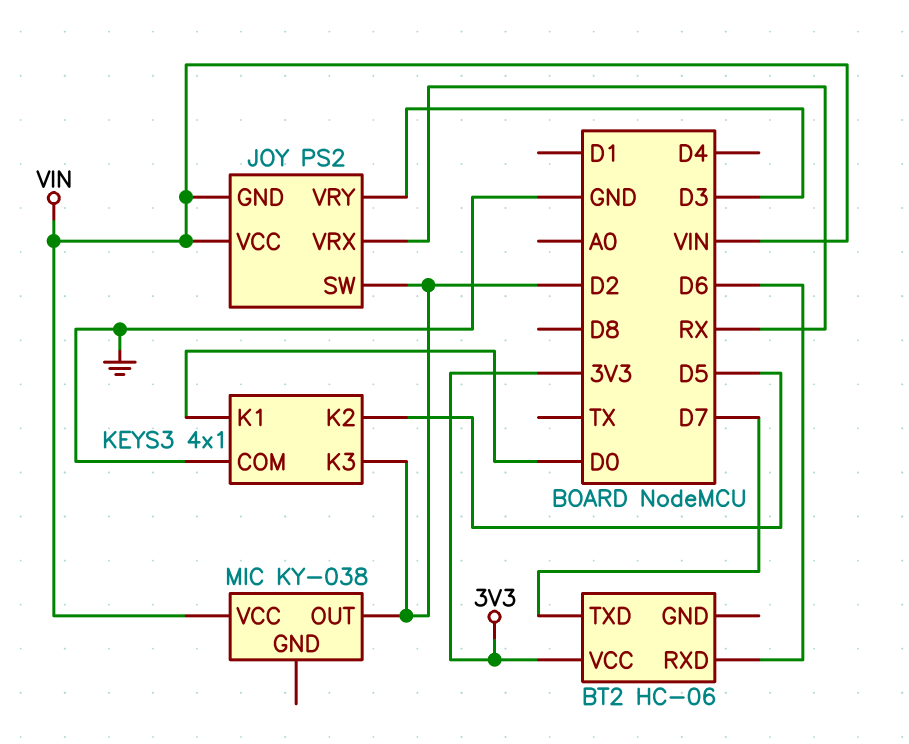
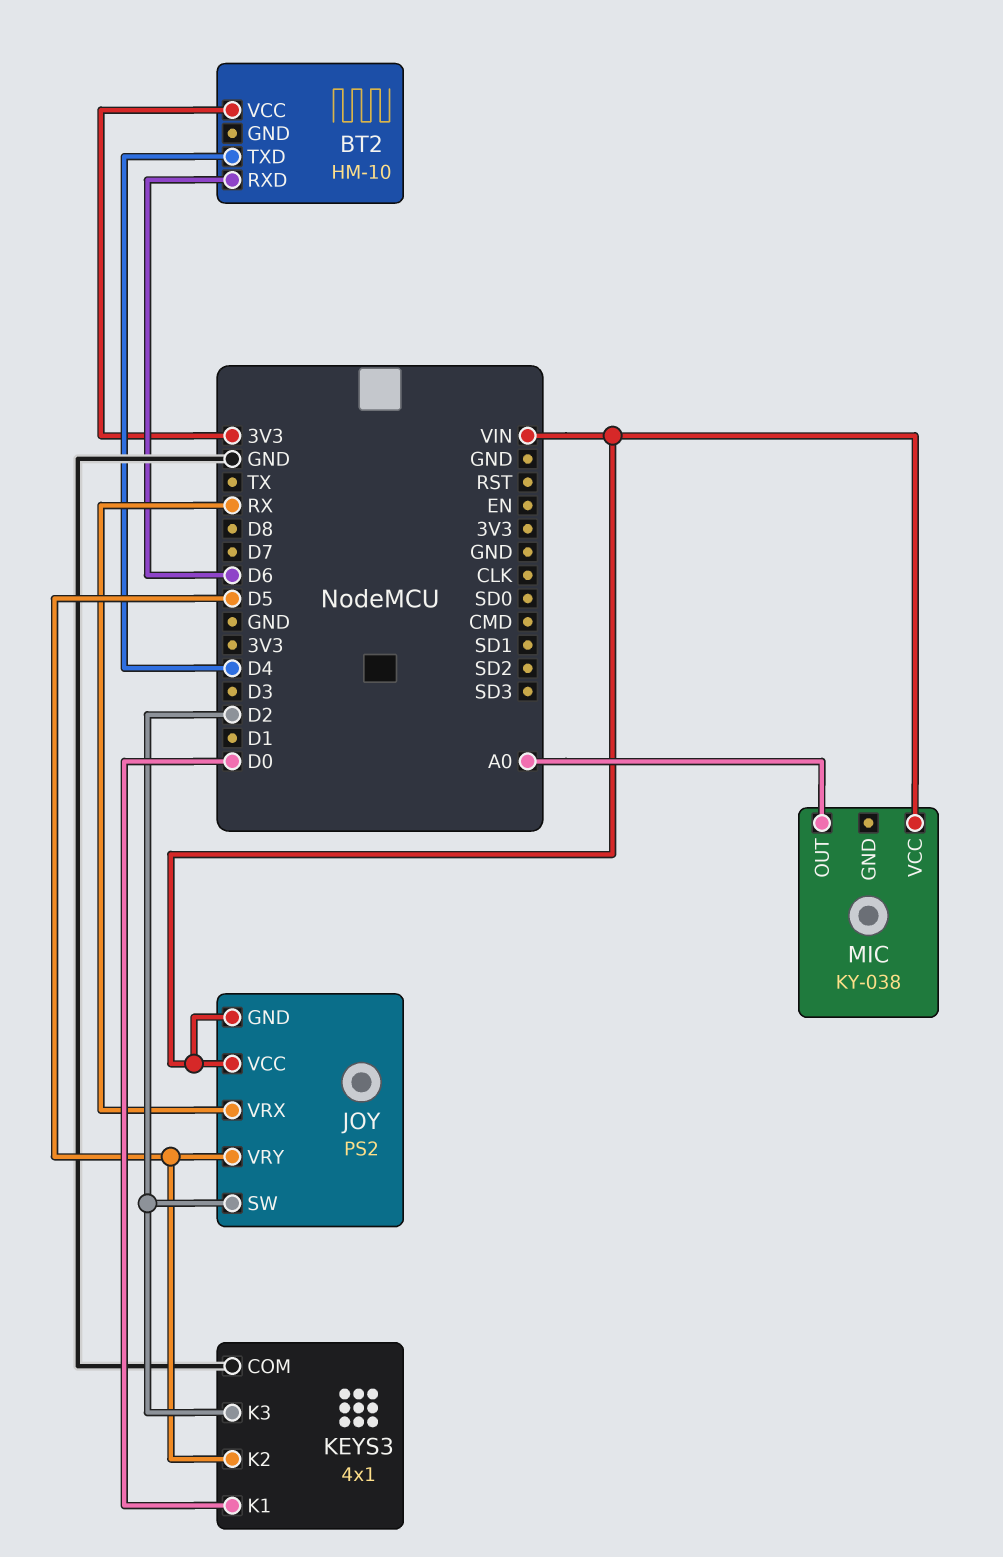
BT2: HC-06 -> HM-10
BT2 pin TXD: D7 -> D4
JOY pin VRY: D3 -> D5
MIC pin OUT: D2 -> A0

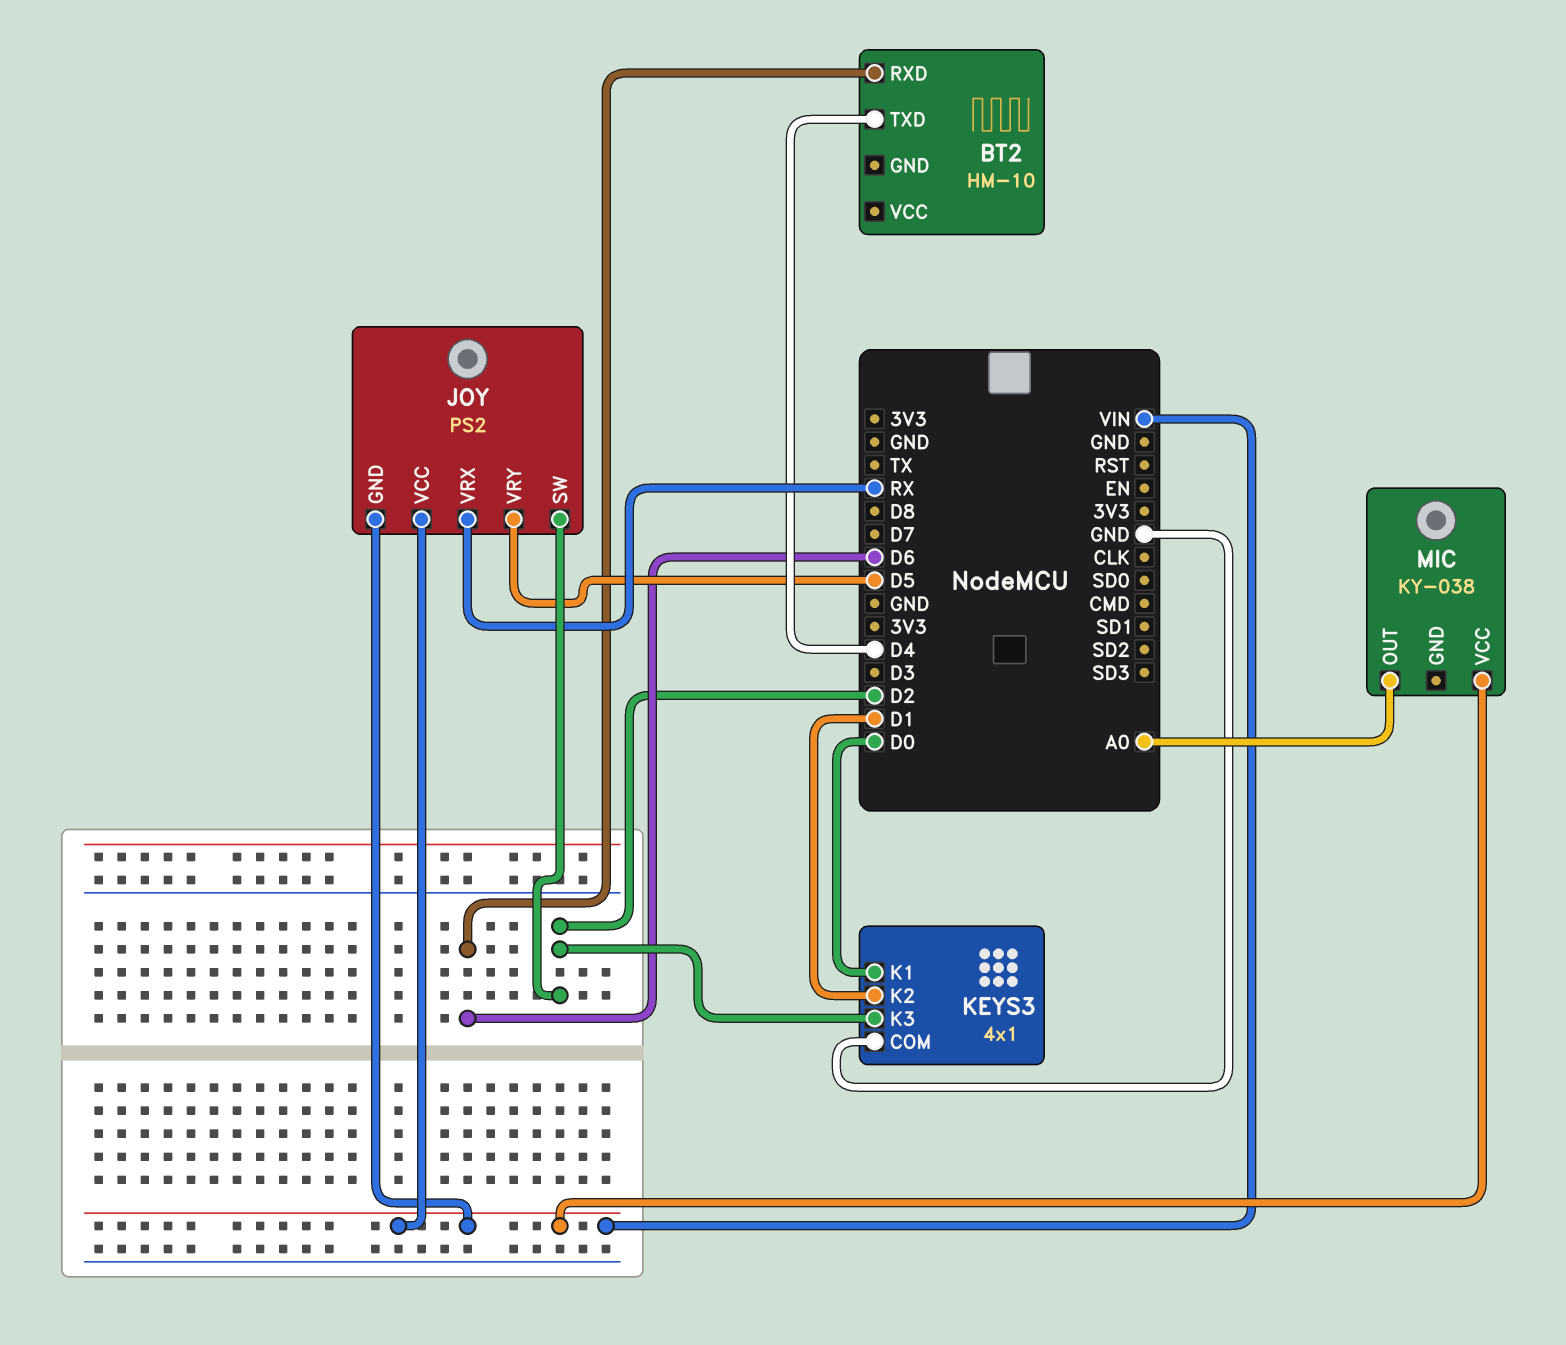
BT2 pin VCC: 3V3 -> none
KEYS3 pin K2: D5 -> D1

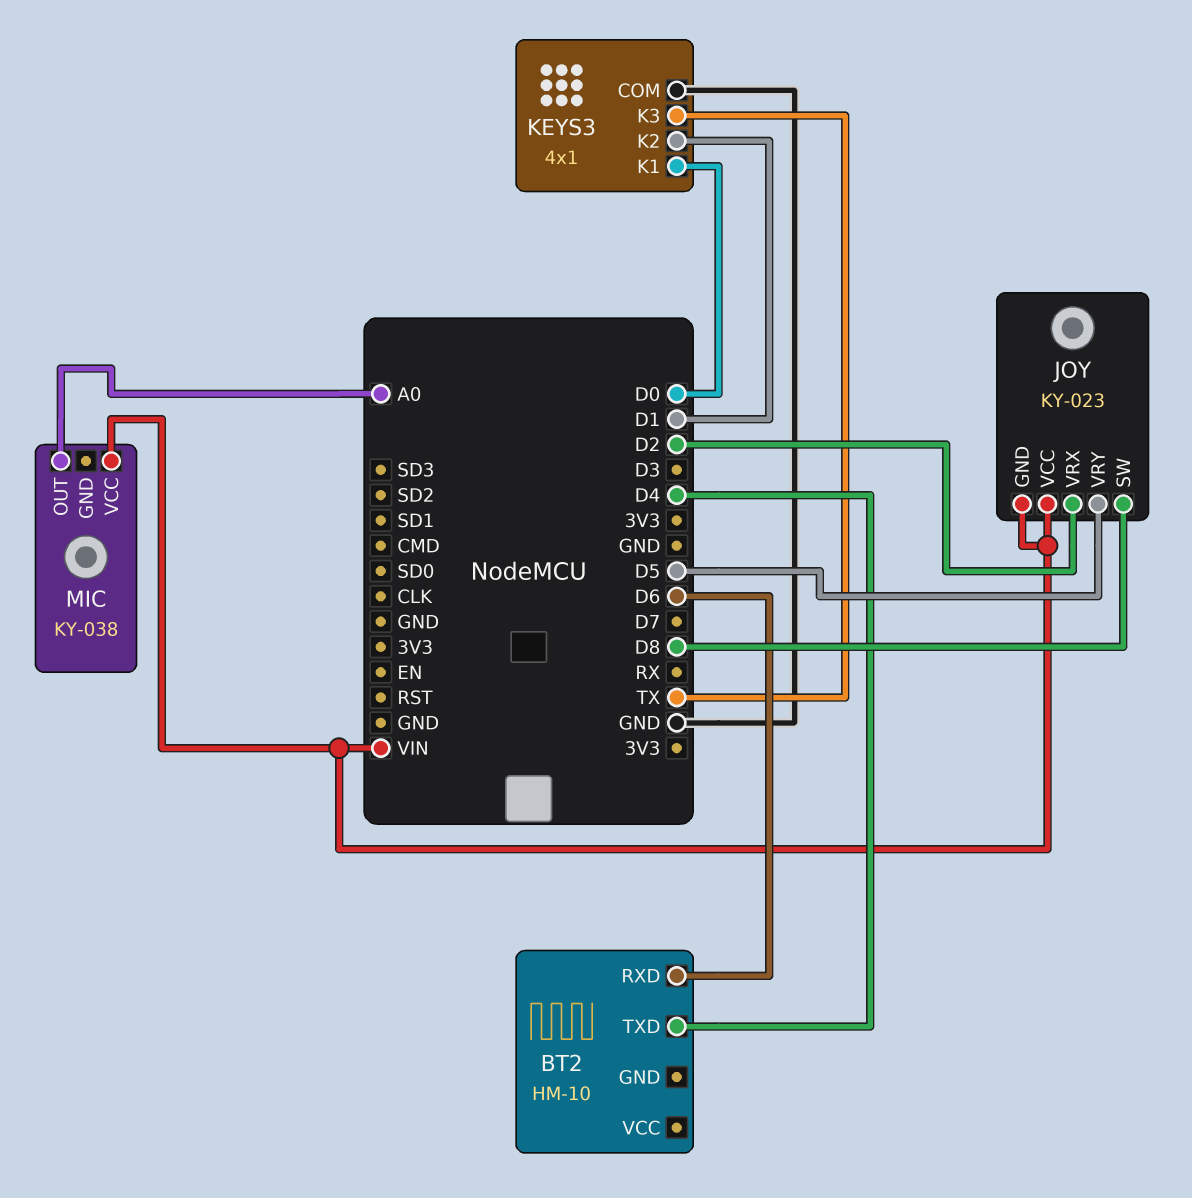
JOY: PS2 -> KY-023
JOY pin SW: D2 -> D8
JOY pin VRX: RX -> D2
KEYS3 pin K3: D2 -> TX

